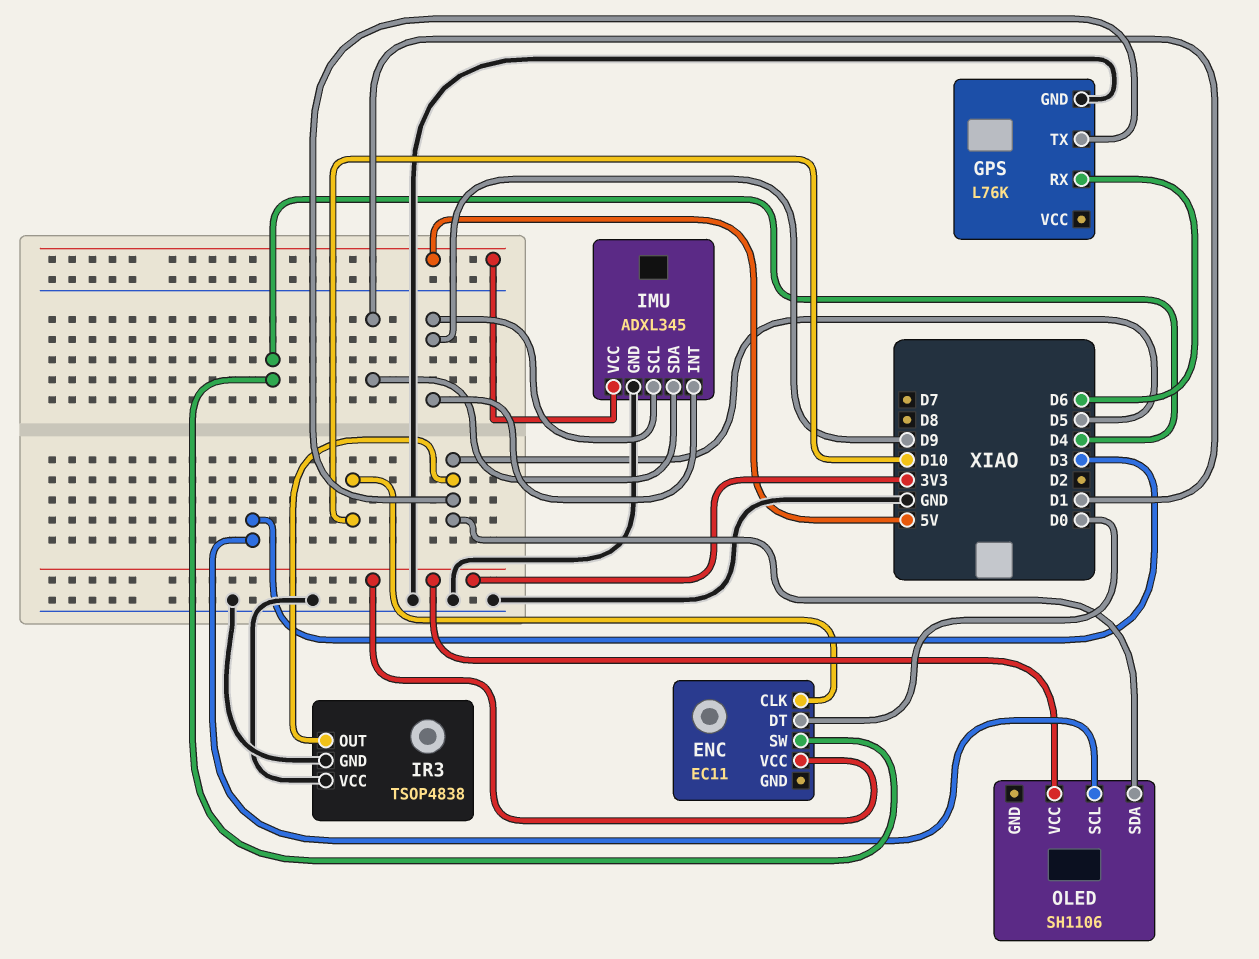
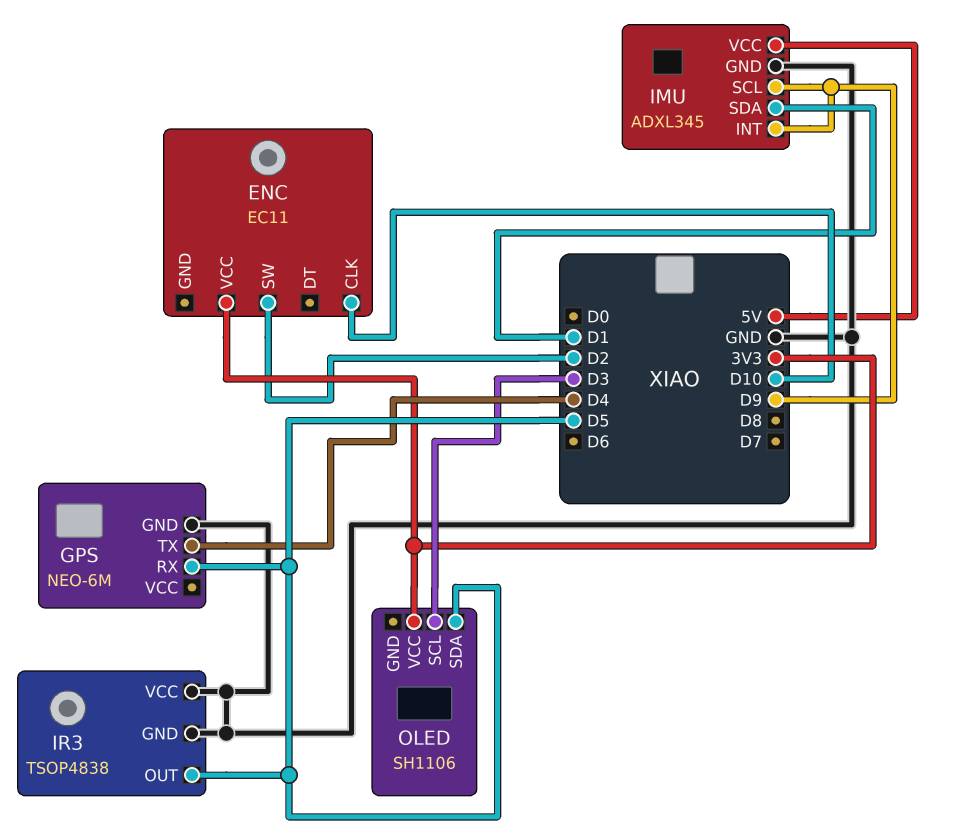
ENC pin DT: D0 -> none
ENC pin SW: D4 -> D2
GPS: L76K -> NEO-6M
GPS pin RX: D6 -> D5
GPS pin TX: D5 -> D4

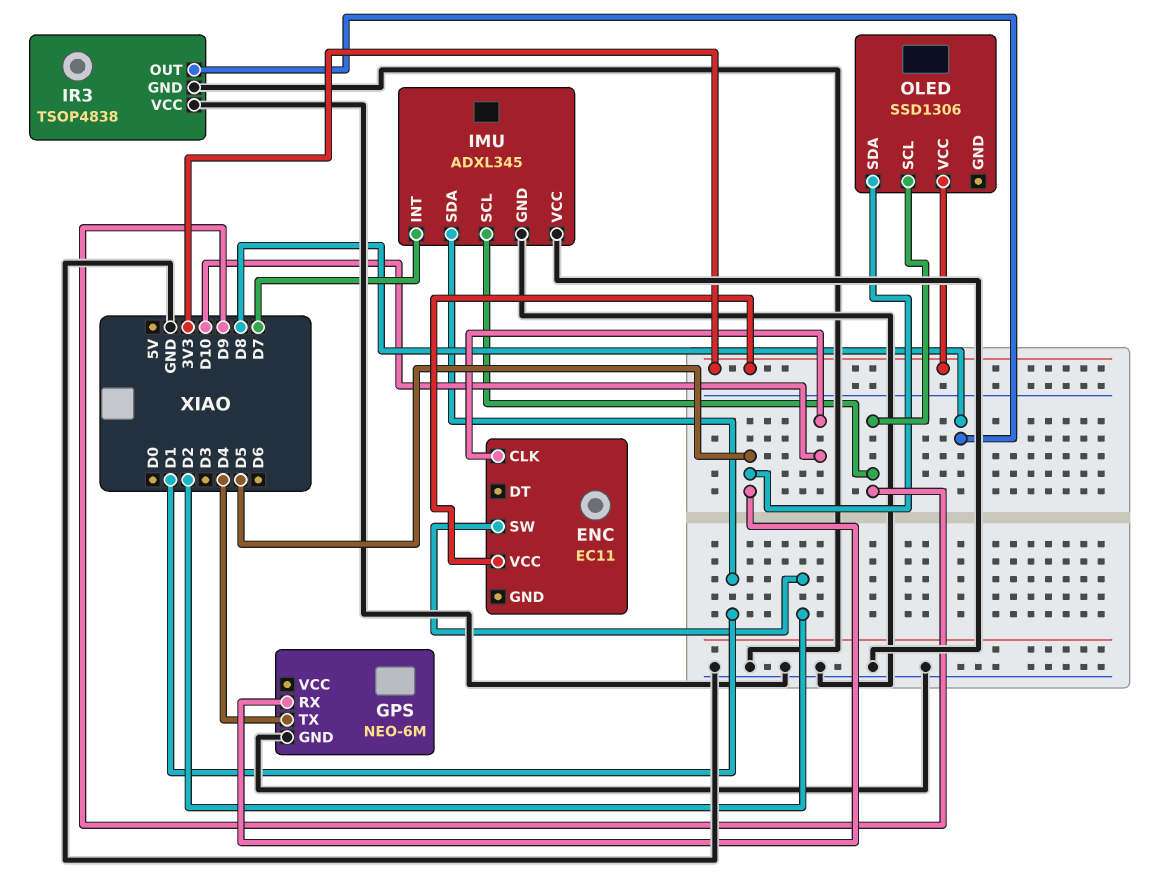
IMU pin INT: D9 -> D7
IMU pin VCC: 5V -> GND
IR3 pin OUT: D5 -> D8
OLED: SH1106 -> SSD1306
OLED pin SCL: D3 -> D9

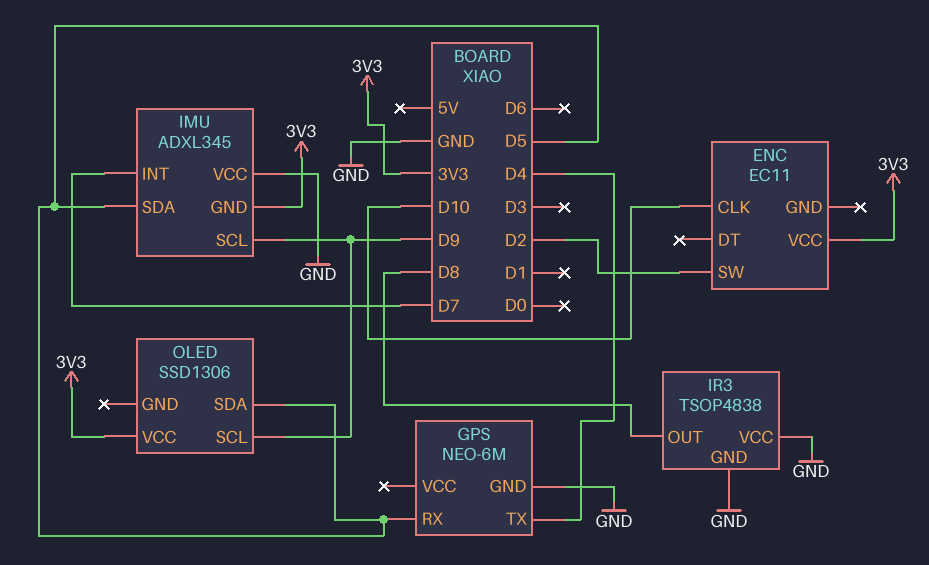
IMU pin GND: GND -> 3V3
IMU pin SDA: D1 -> D5

